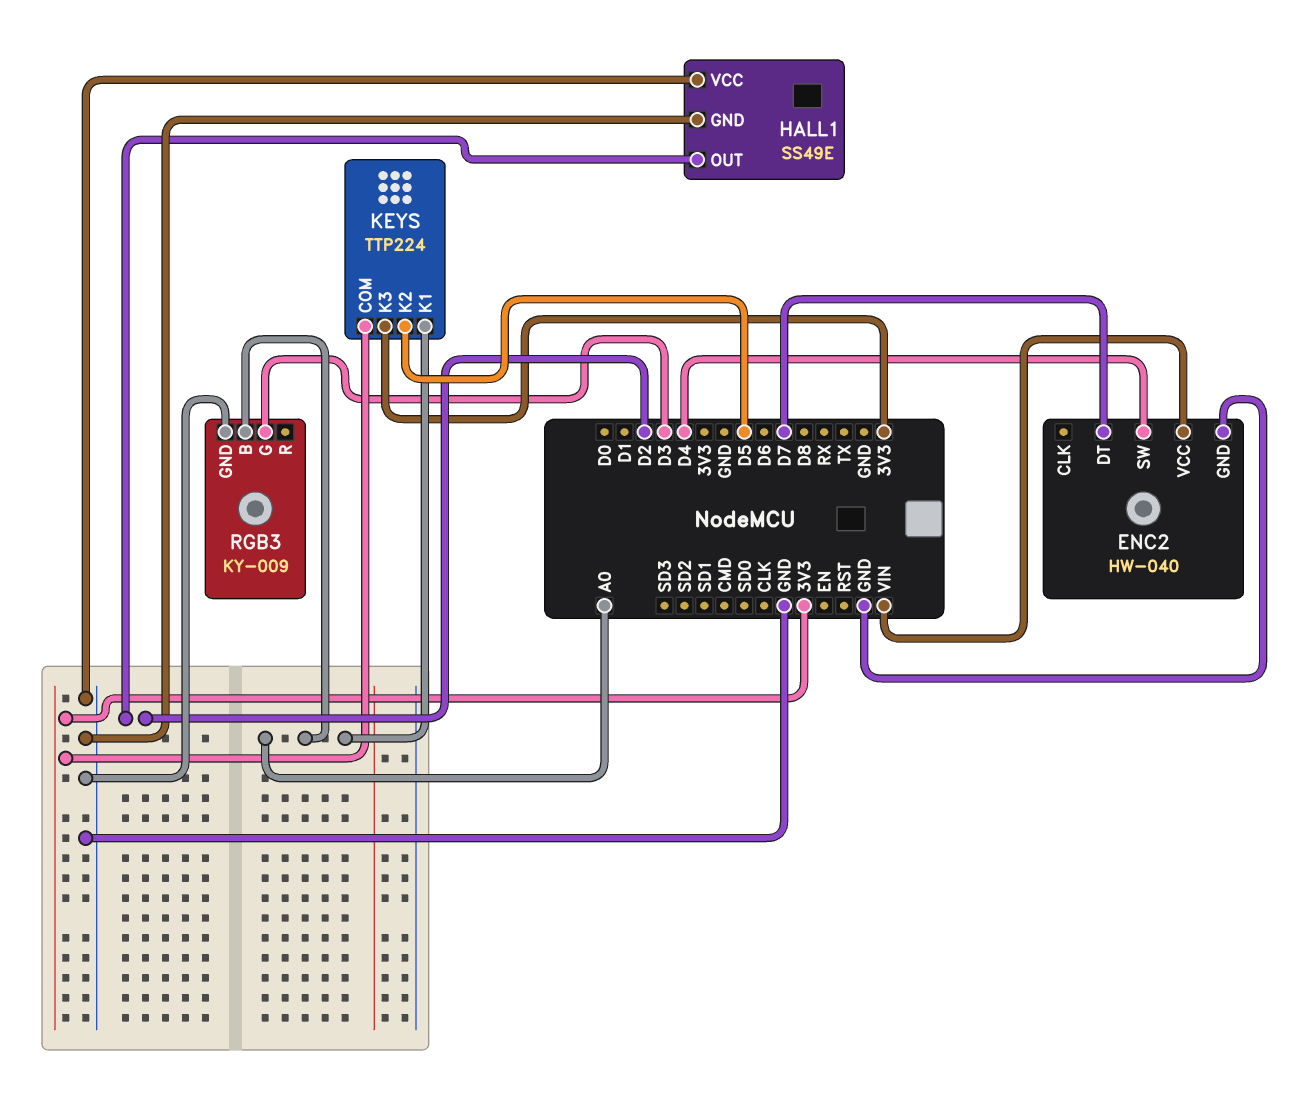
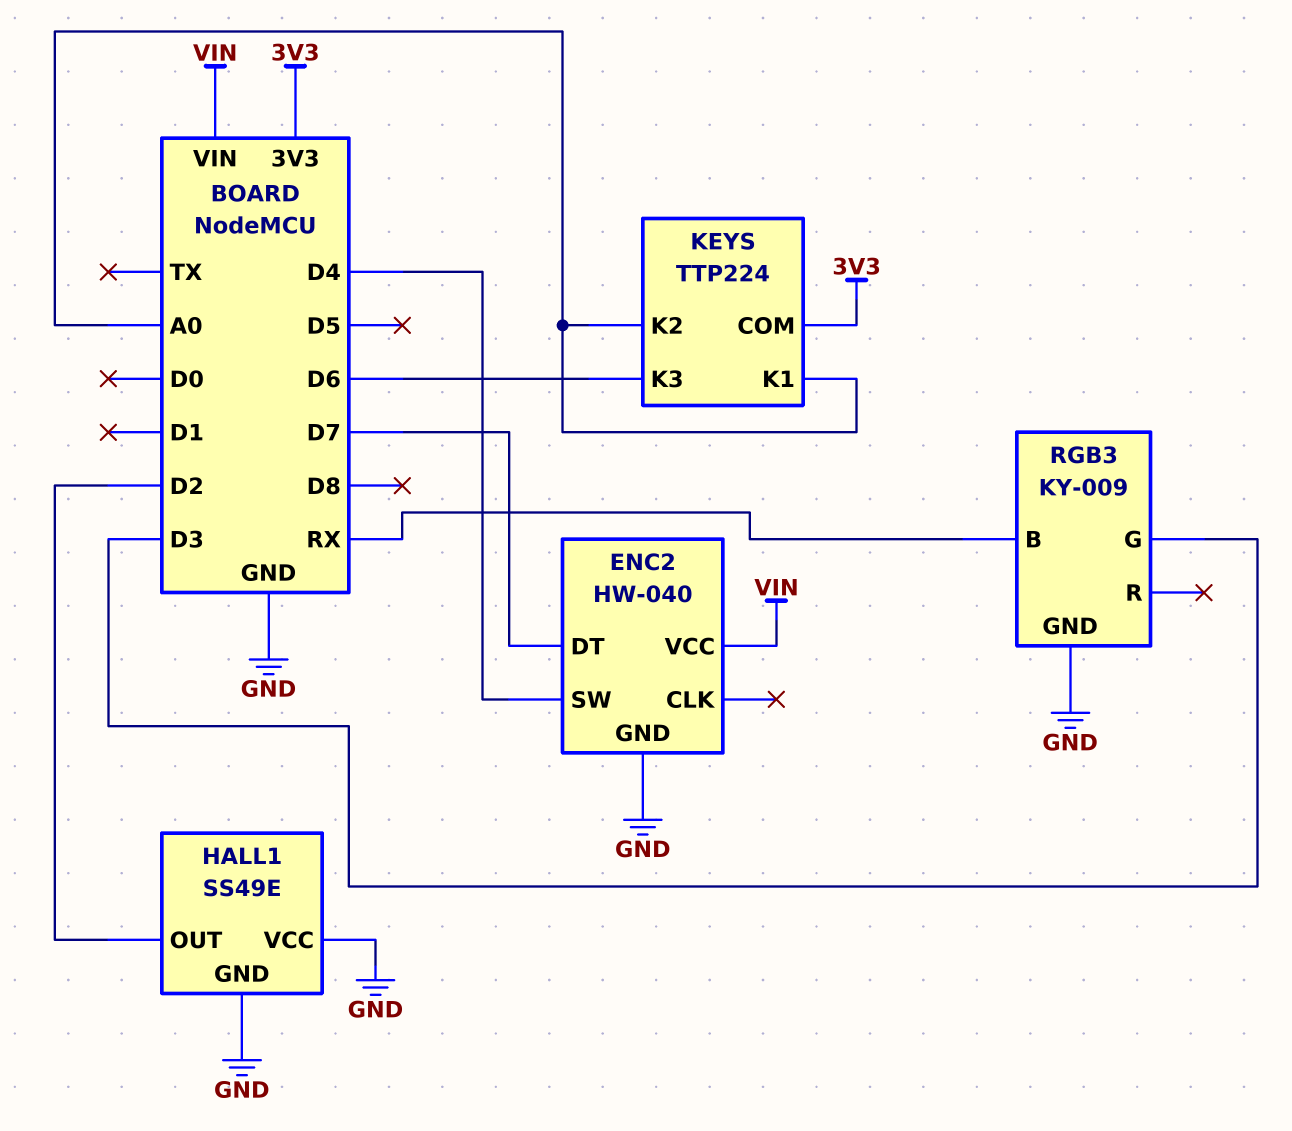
KEYS pin K2: D5 -> A0
KEYS pin K3: 3V3 -> D6
RGB3 pin B: A0 -> RX

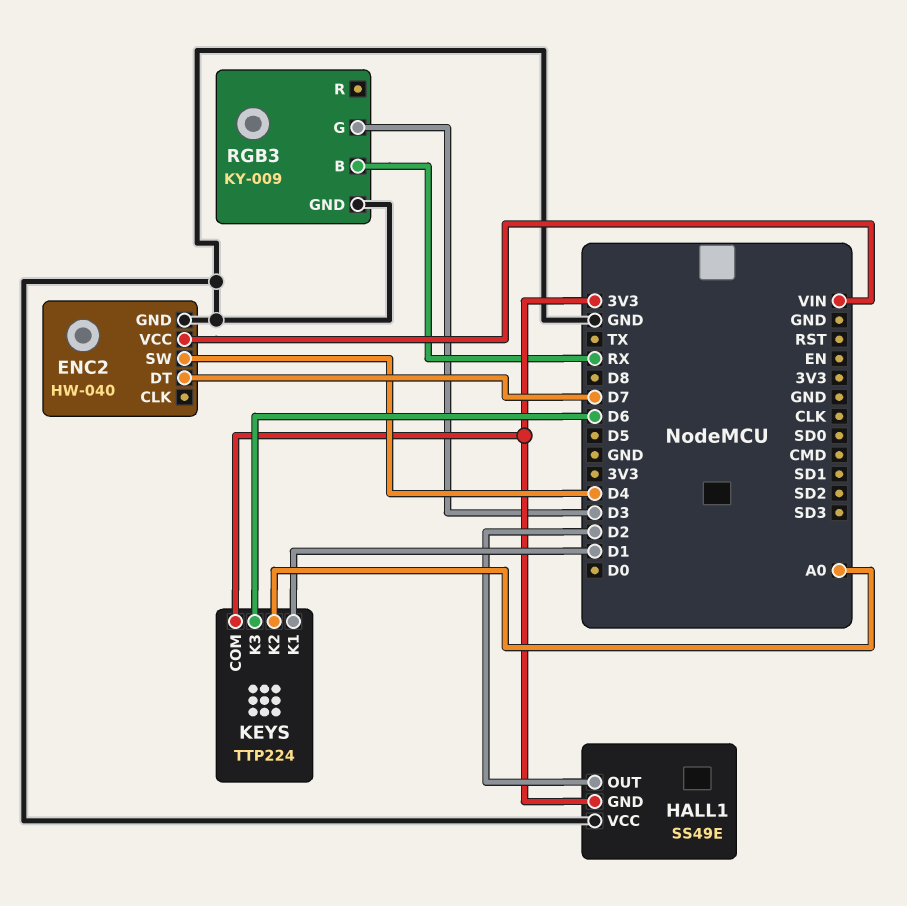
HALL1 pin GND: GND -> 3V3
KEYS pin K1: A0 -> D1

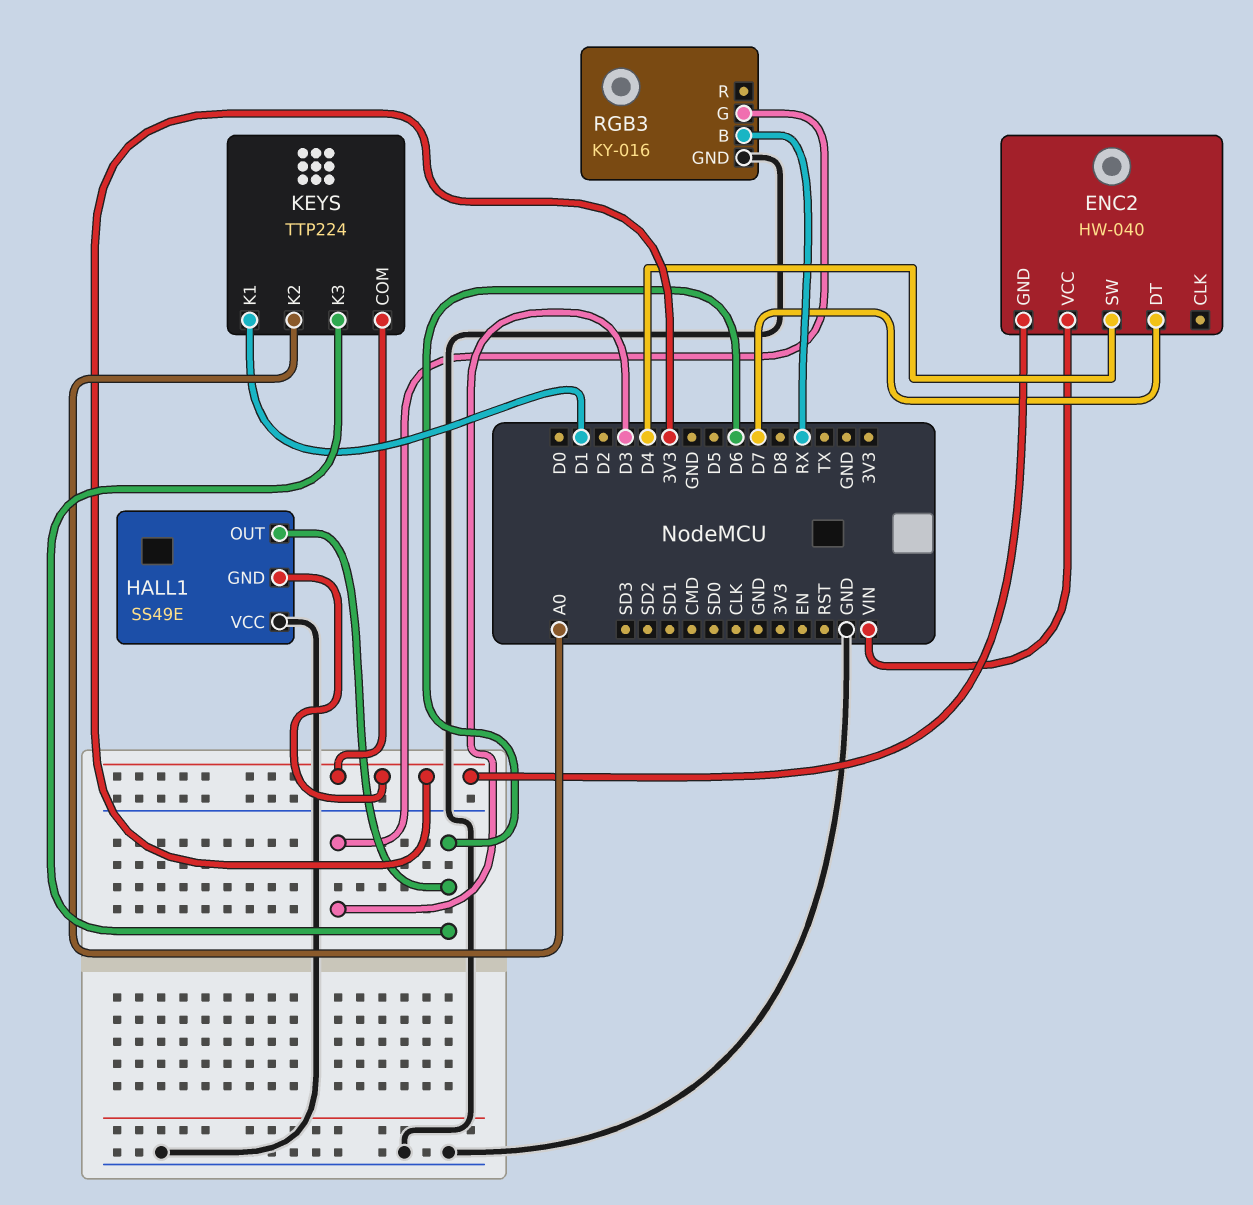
ENC2 pin GND: GND -> 3V3
HALL1 pin OUT: D2 -> D6
RGB3: KY-009 -> KY-016

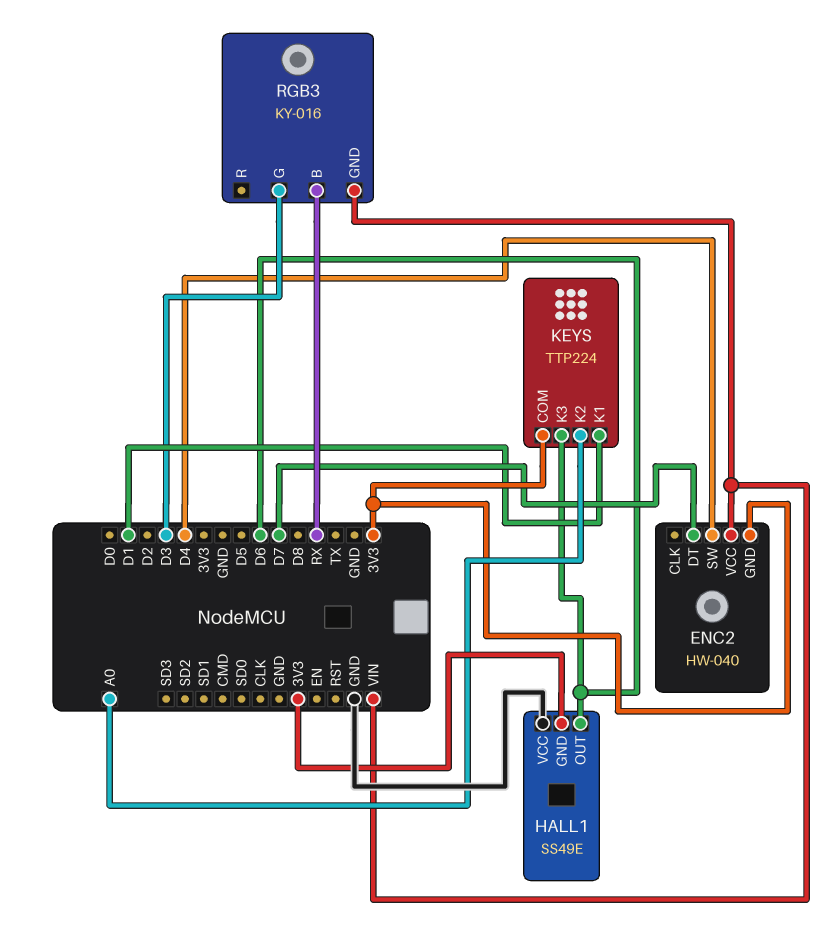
RGB3 pin GND: GND -> VIN

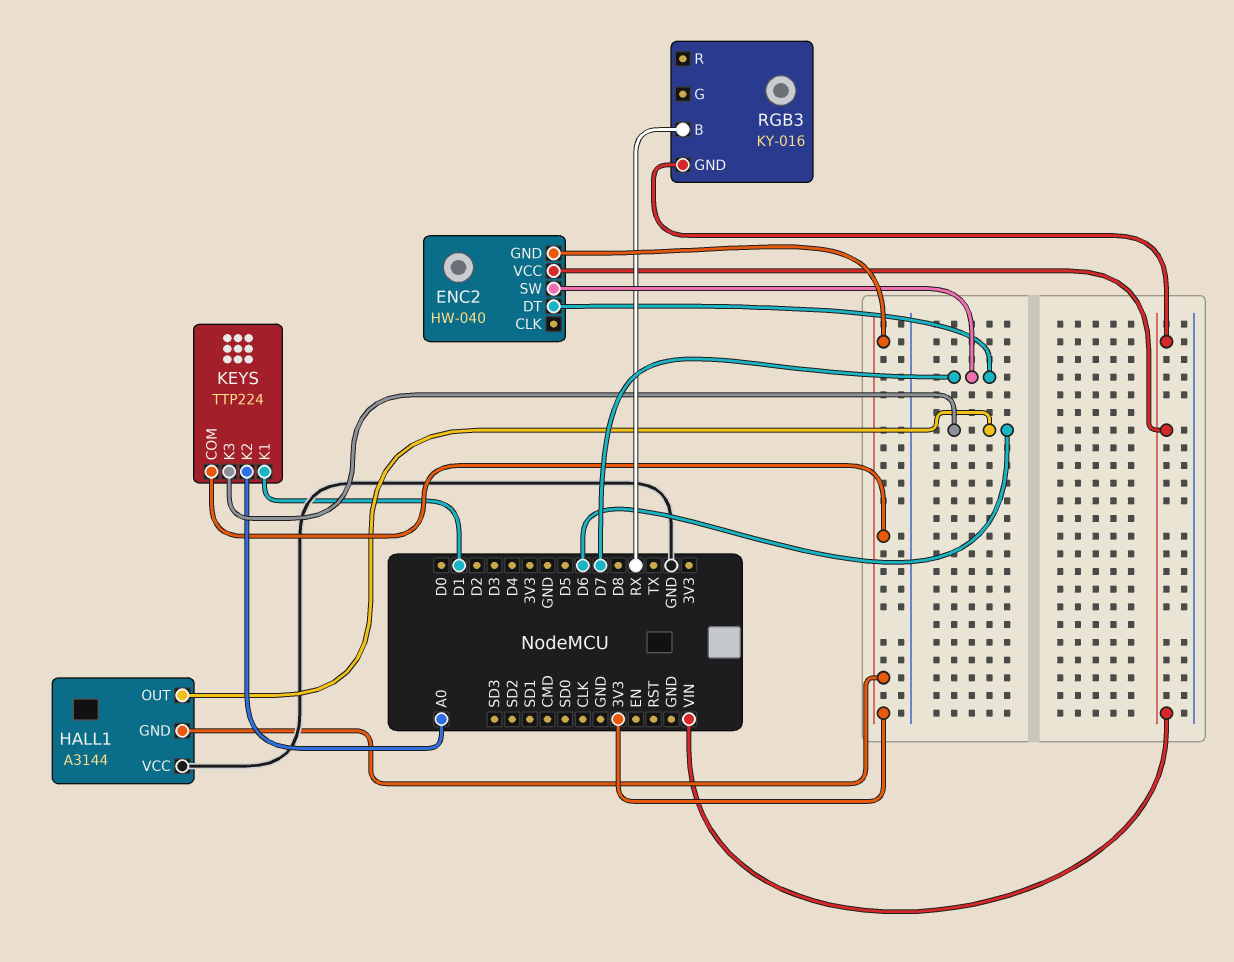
ENC2 pin SW: D4 -> D7
HALL1: SS49E -> A3144
RGB3 pin G: D3 -> none

